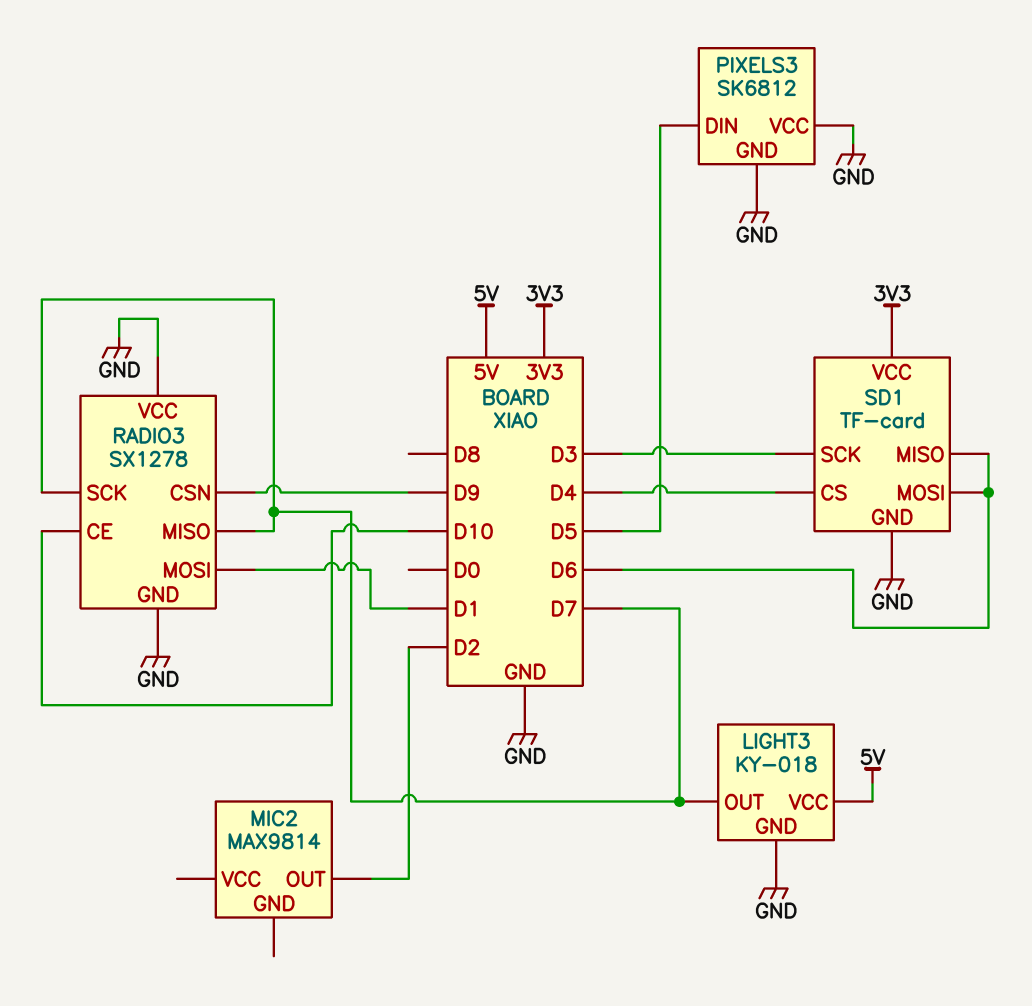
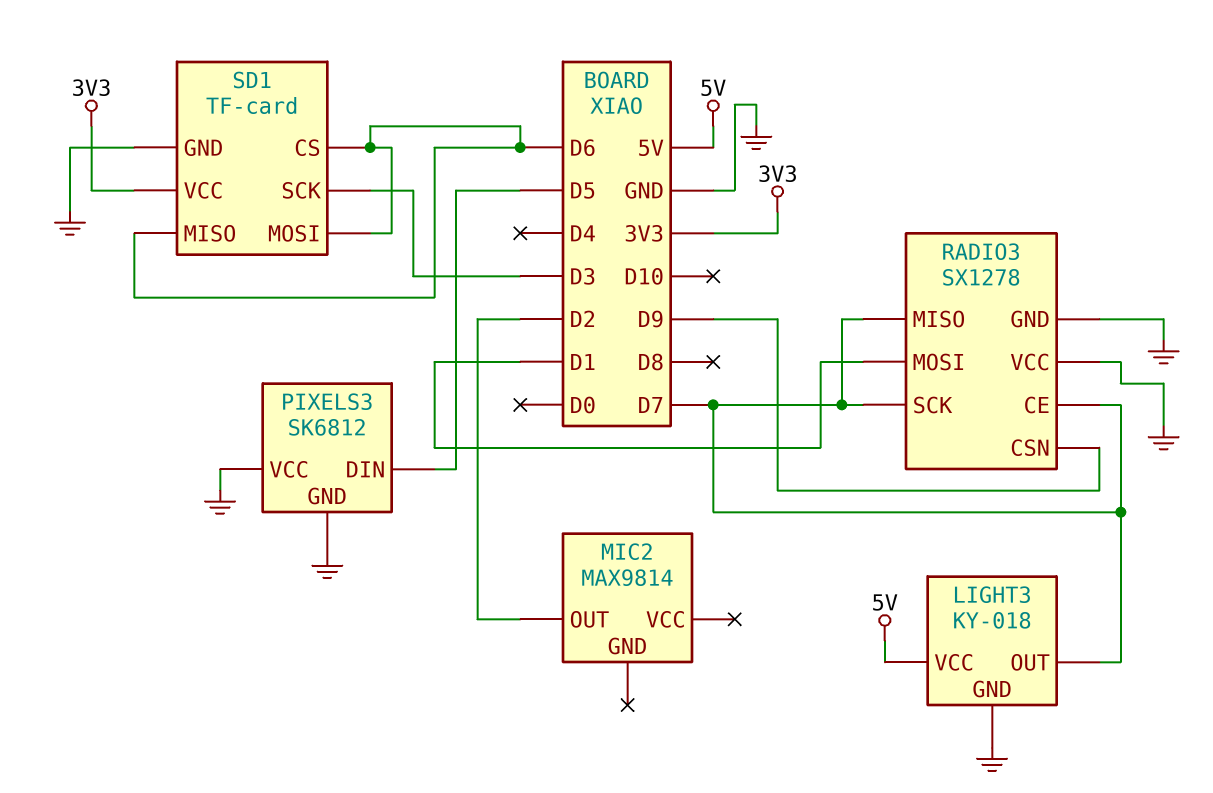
RADIO3 pin CE: D10 -> D7
SD1 pin CS: D4 -> D6

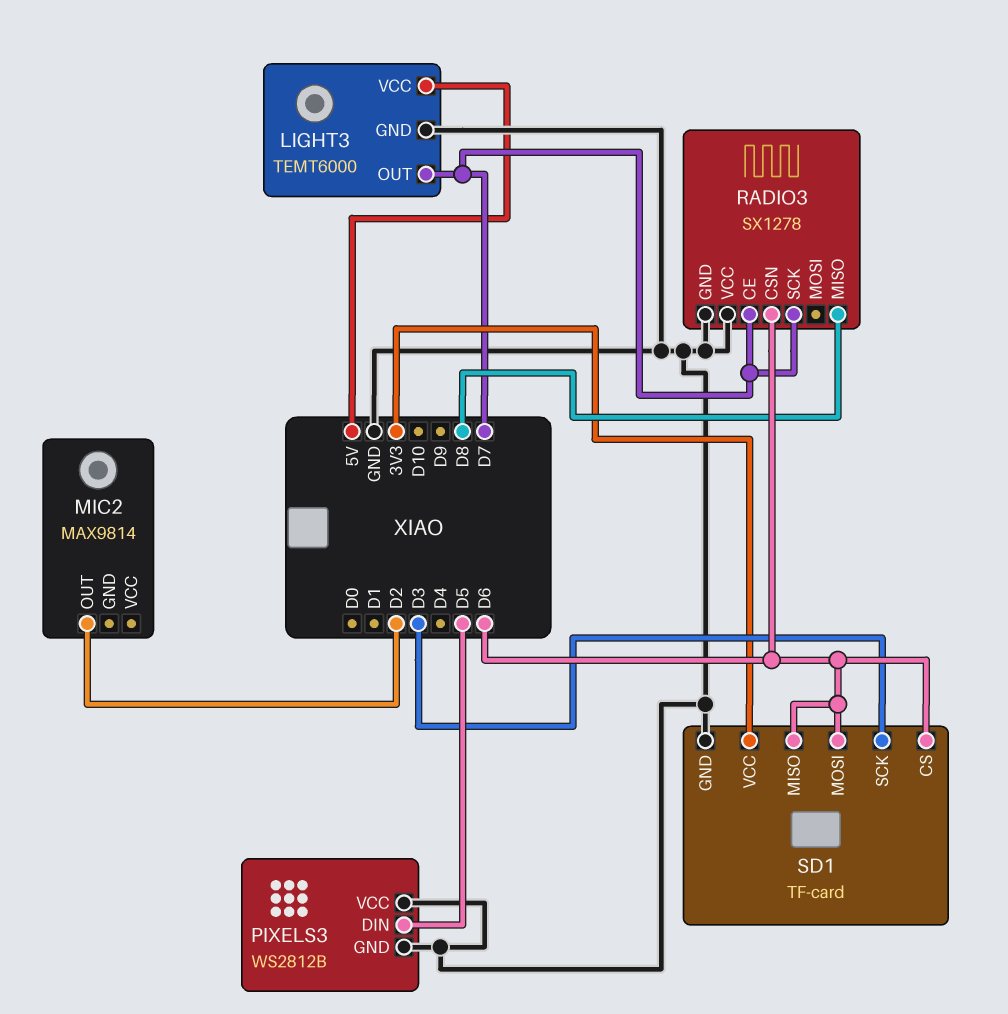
LIGHT3: KY-018 -> TEMT6000
PIXELS3: SK6812 -> WS2812B
RADIO3 pin CSN: D9 -> D6
RADIO3 pin MISO: D7 -> D8
RADIO3 pin MOSI: D1 -> none

